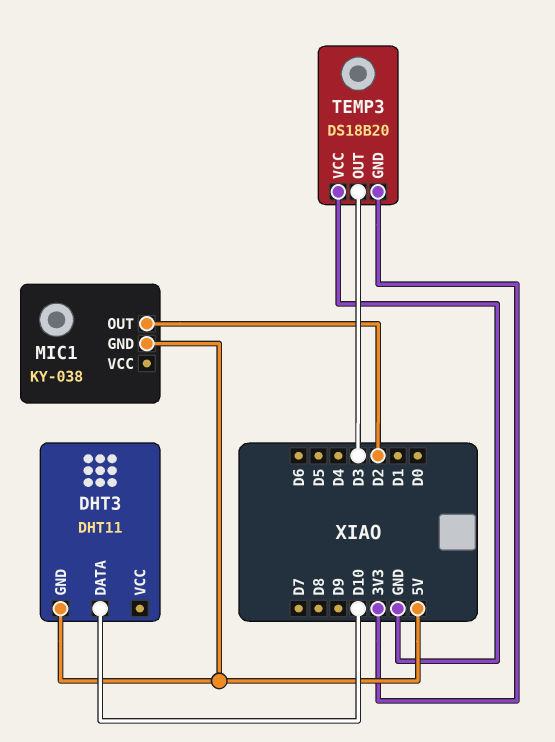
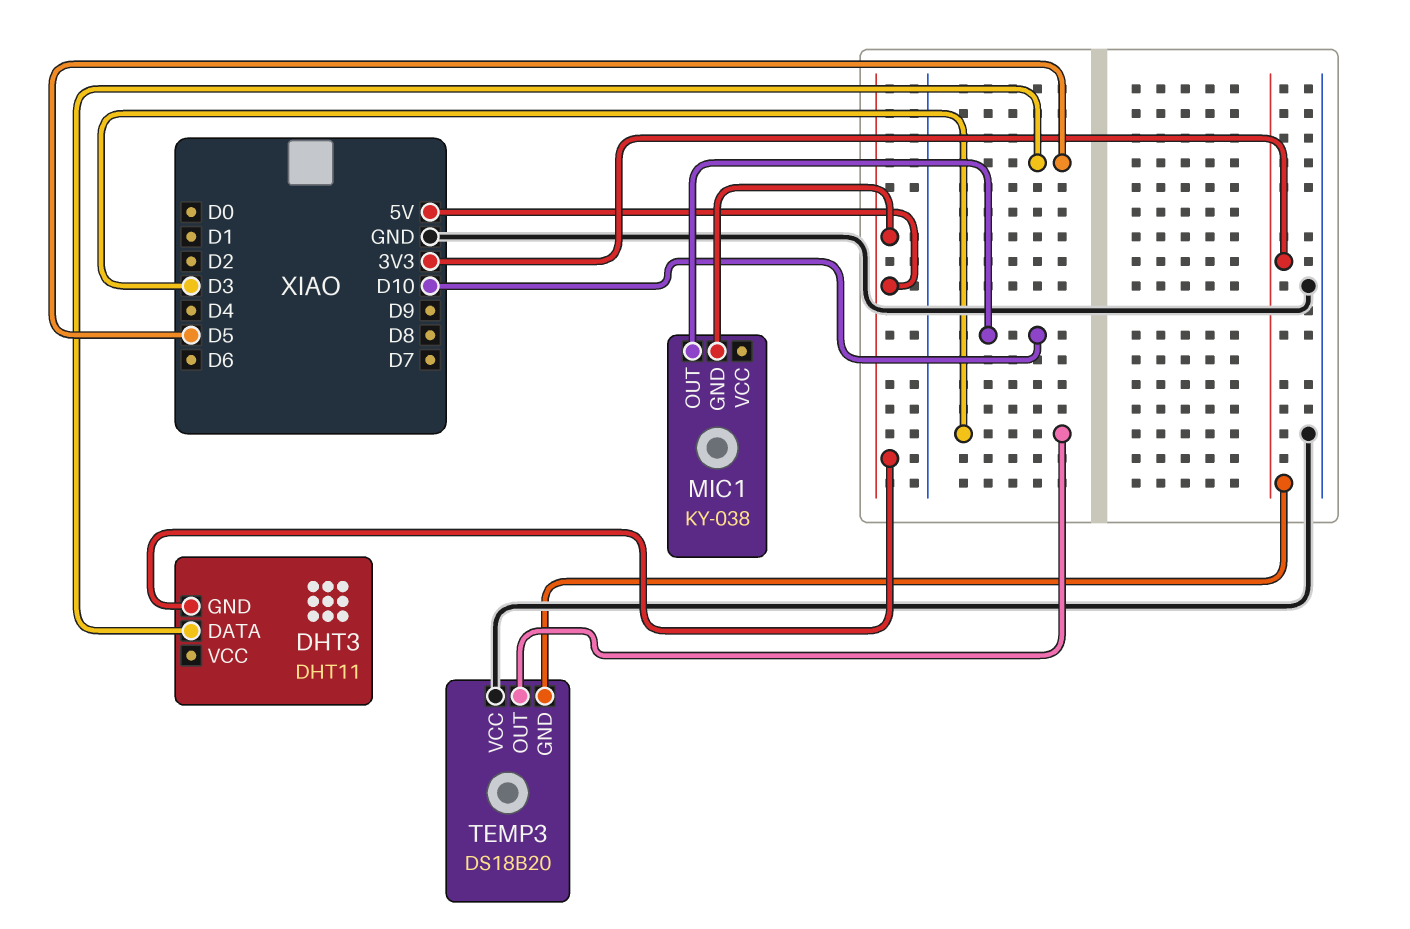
DHT3 pin DATA: D10 -> D5
MIC1 pin OUT: D2 -> D10

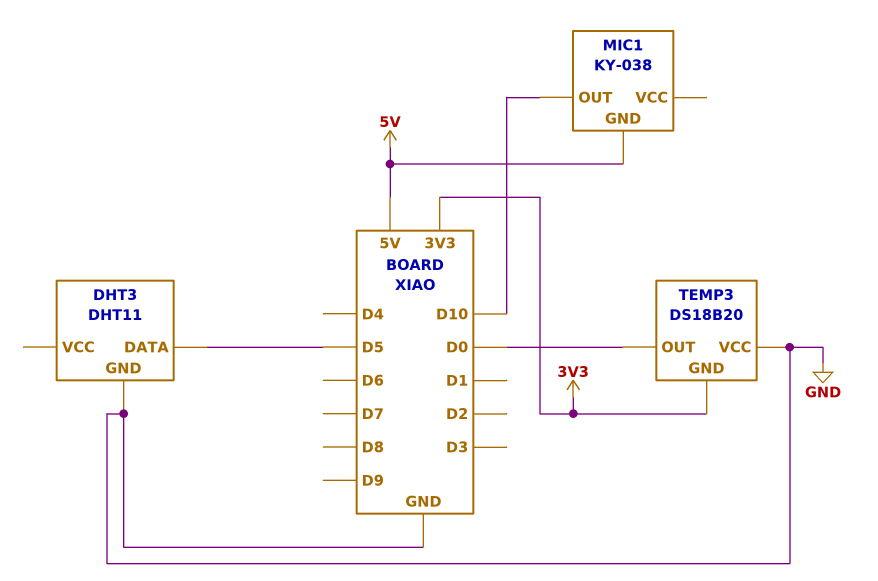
DHT3 pin GND: 5V -> GND
TEMP3 pin OUT: D3 -> D0

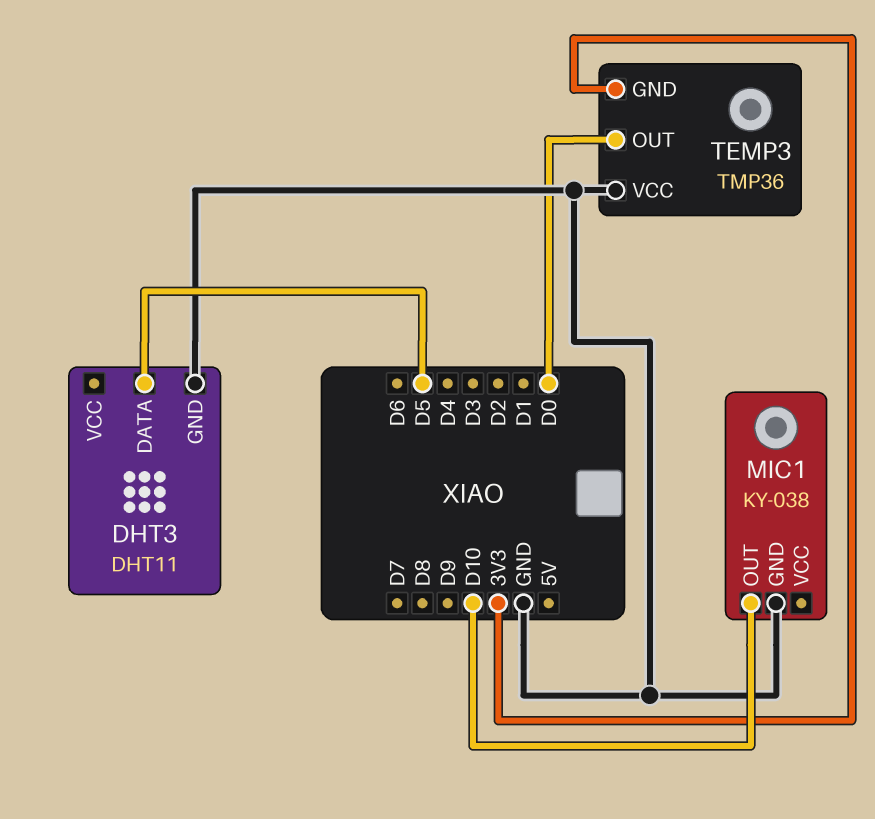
MIC1 pin GND: 5V -> GND
TEMP3: DS18B20 -> TMP36

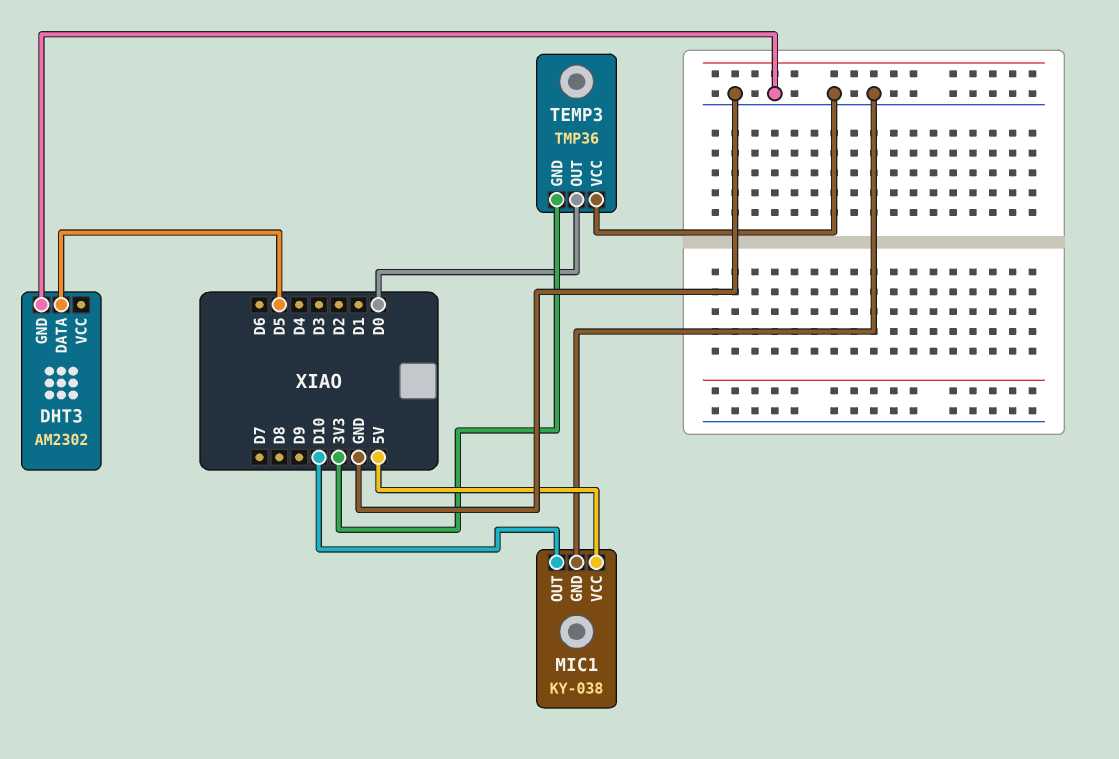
DHT3: DHT11 -> AM2302
MIC1 pin VCC: none -> 5V

